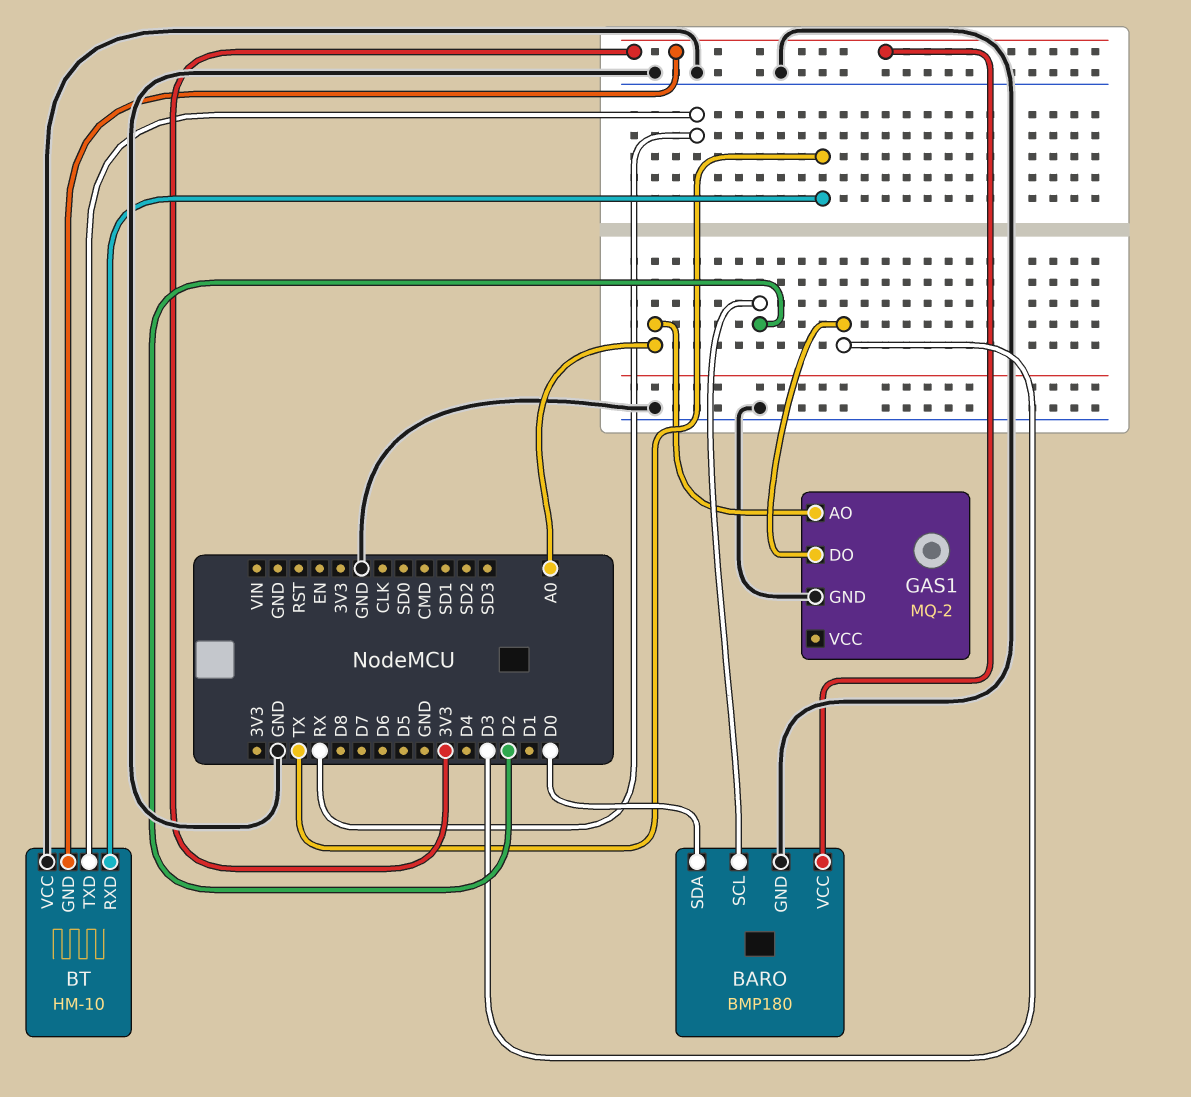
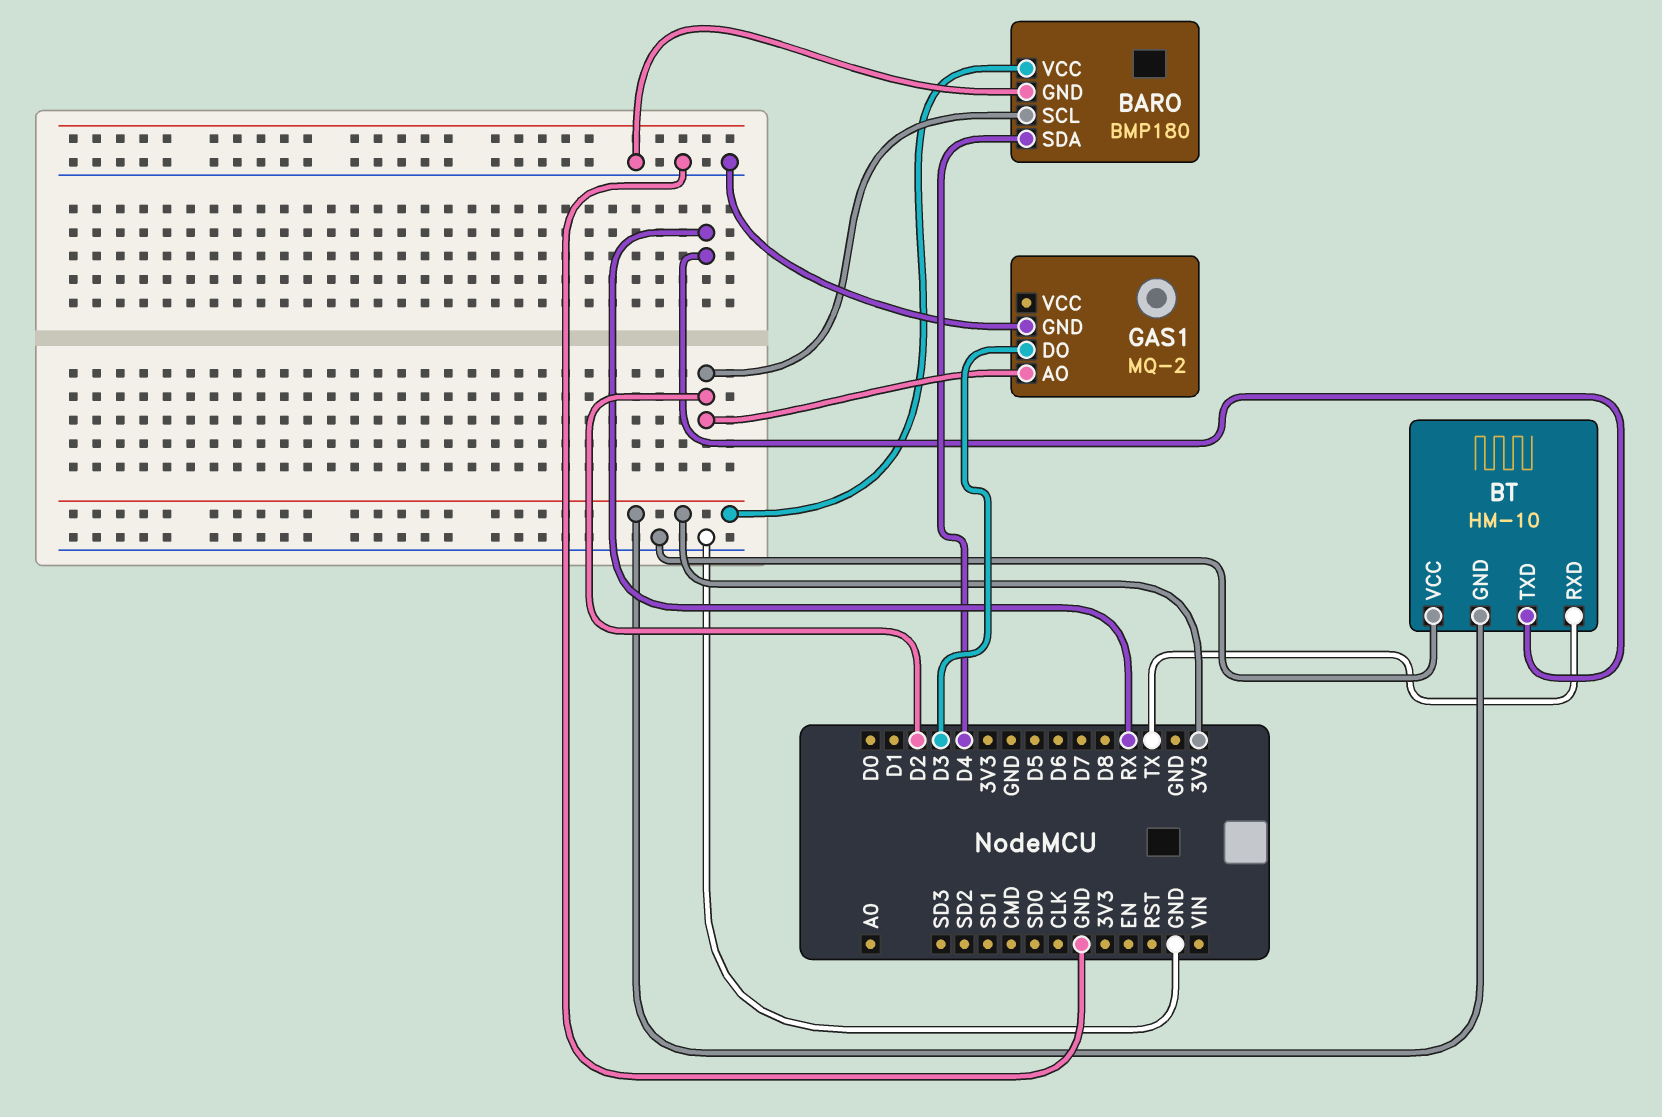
BARO pin SDA: D0 -> D4
GAS1 pin AO: A0 -> D2

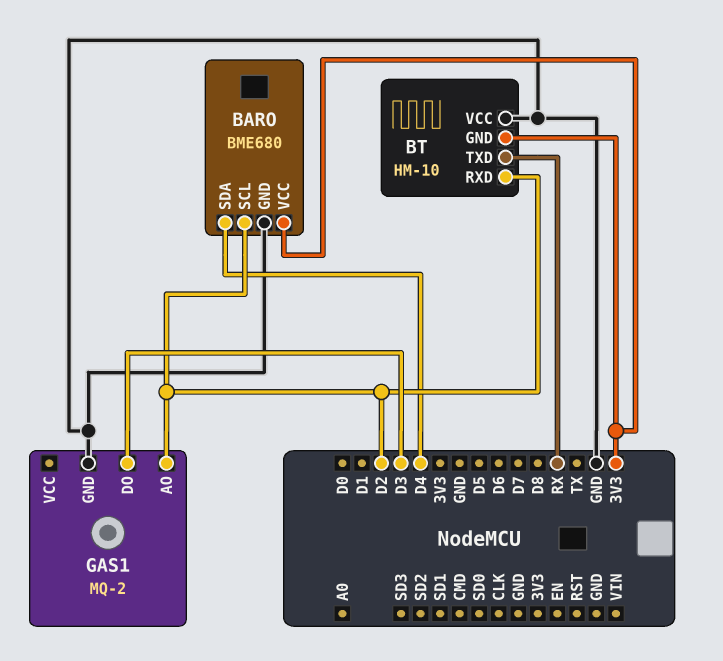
BARO: BMP180 -> BME680
BT pin RXD: TX -> D2

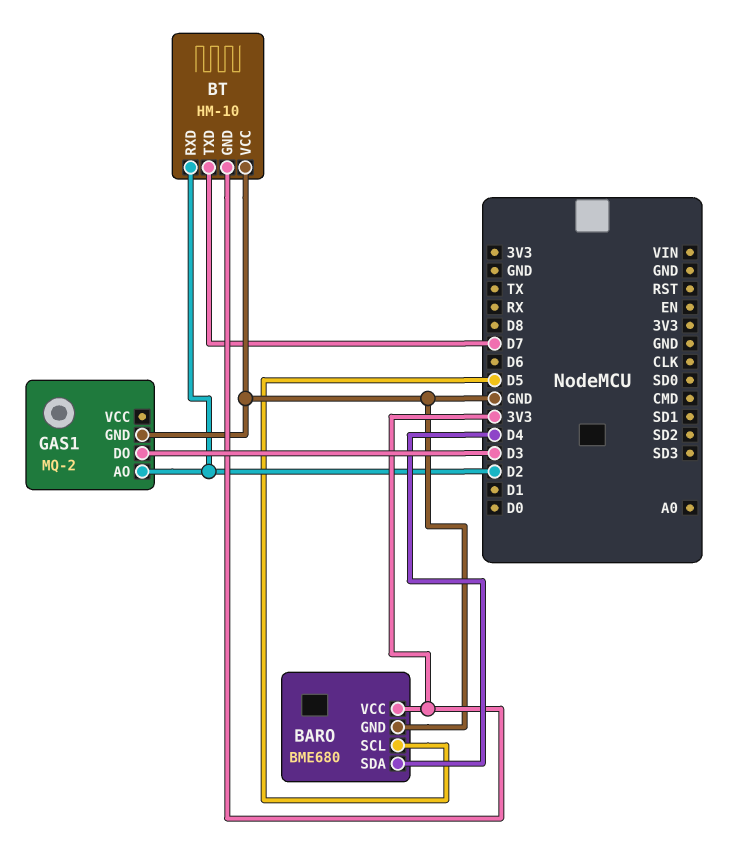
BARO pin SCL: D2 -> D5
BT pin TXD: RX -> D7

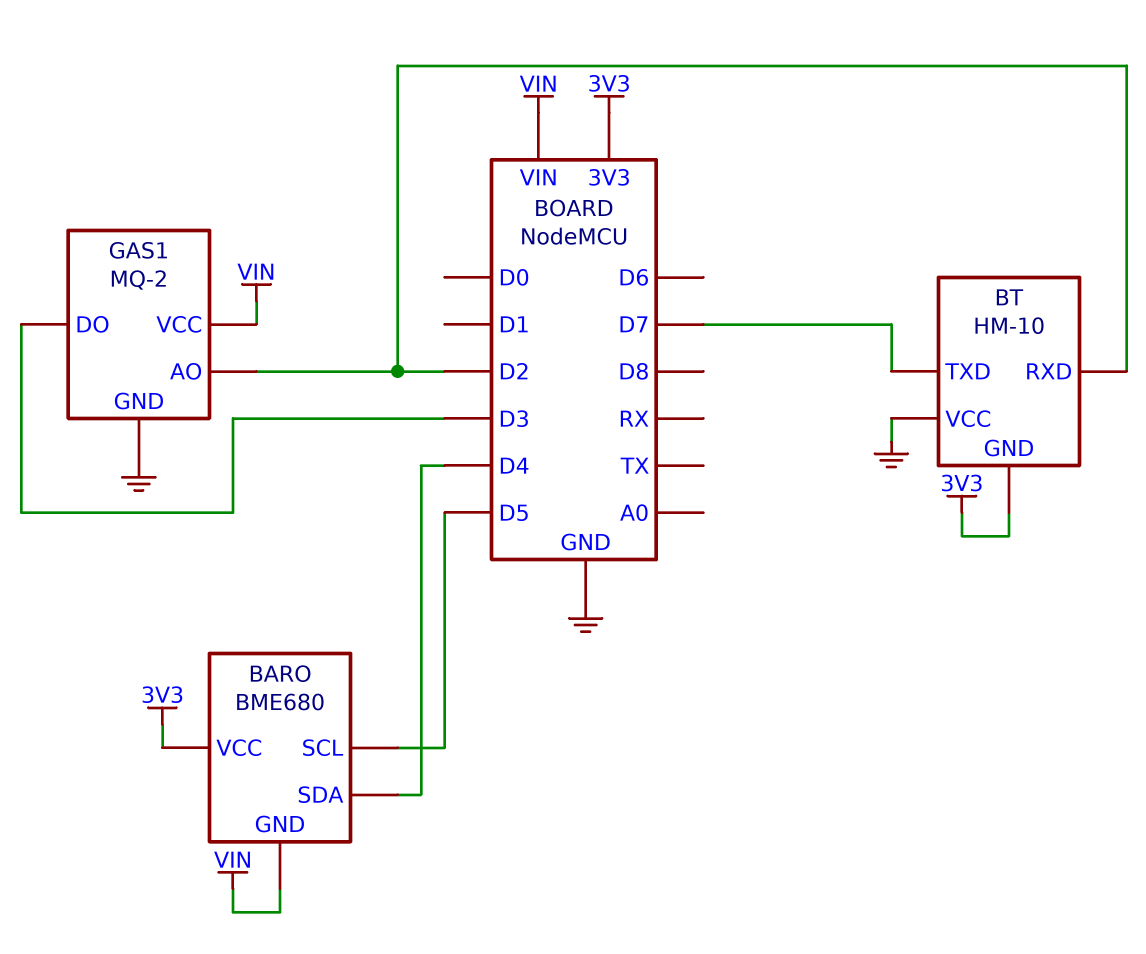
BARO pin GND: GND -> VIN
GAS1 pin VCC: none -> VIN

